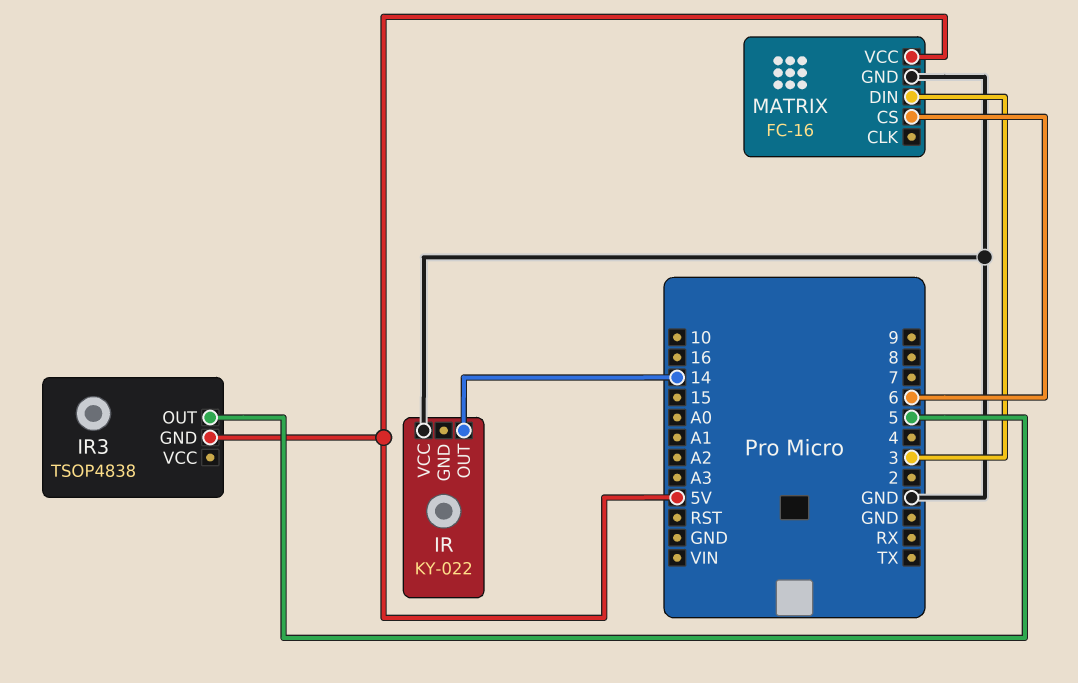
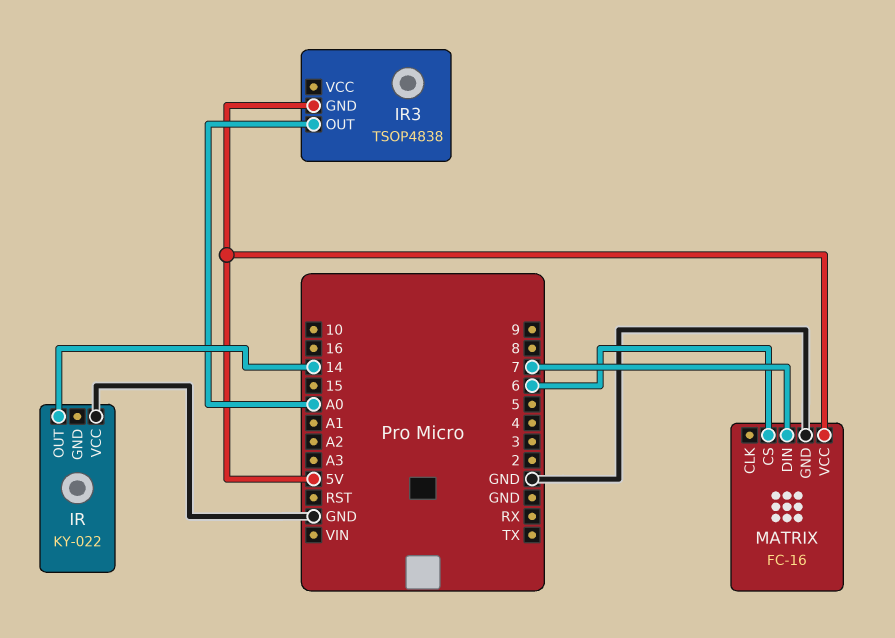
IR3 pin OUT: 5 -> A0
MATRIX pin DIN: 3 -> 7

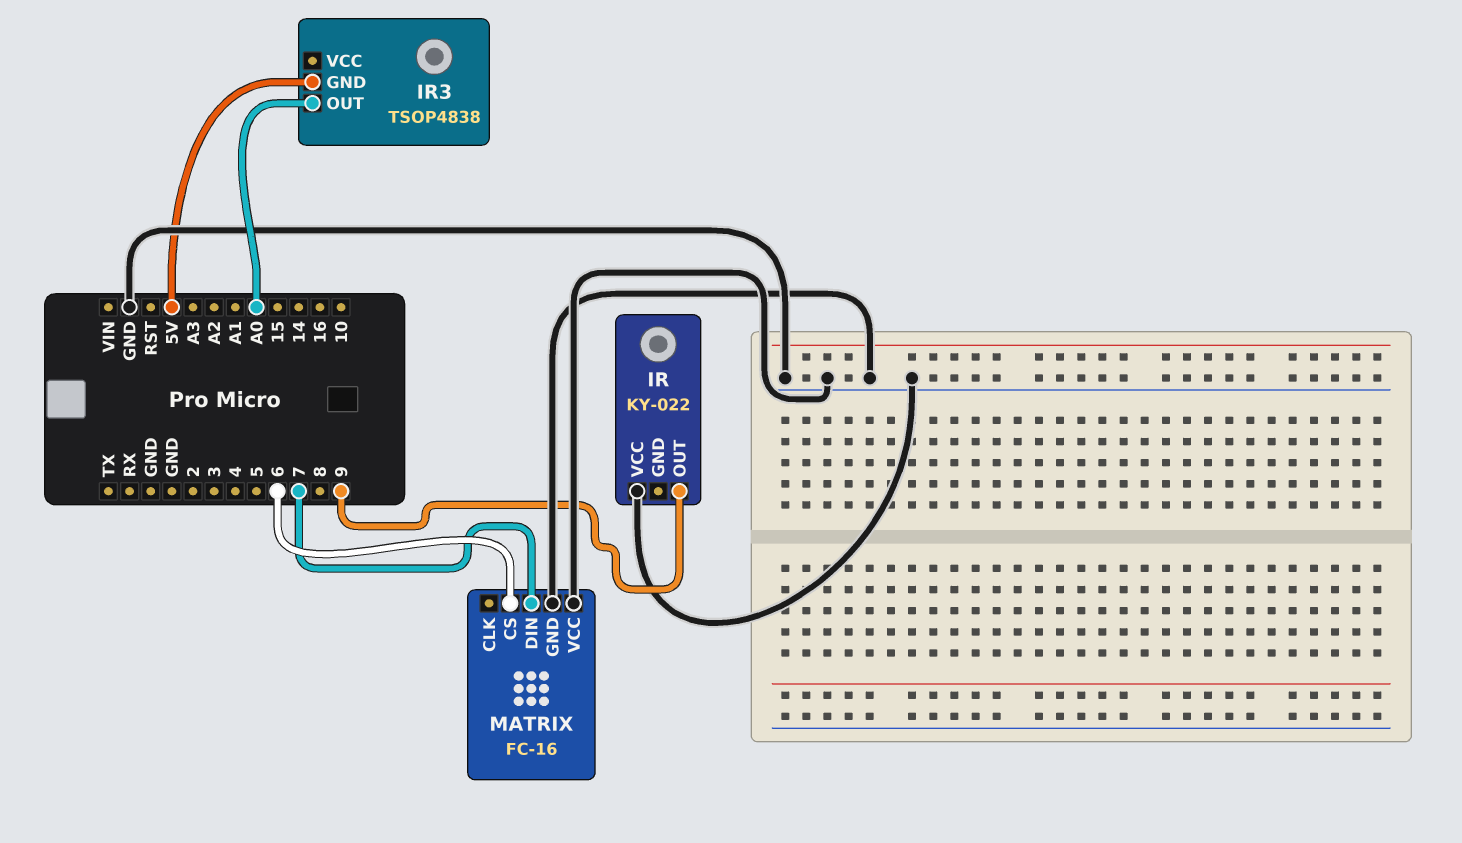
IR pin OUT: 14 -> 9
MATRIX pin VCC: 5V -> GND

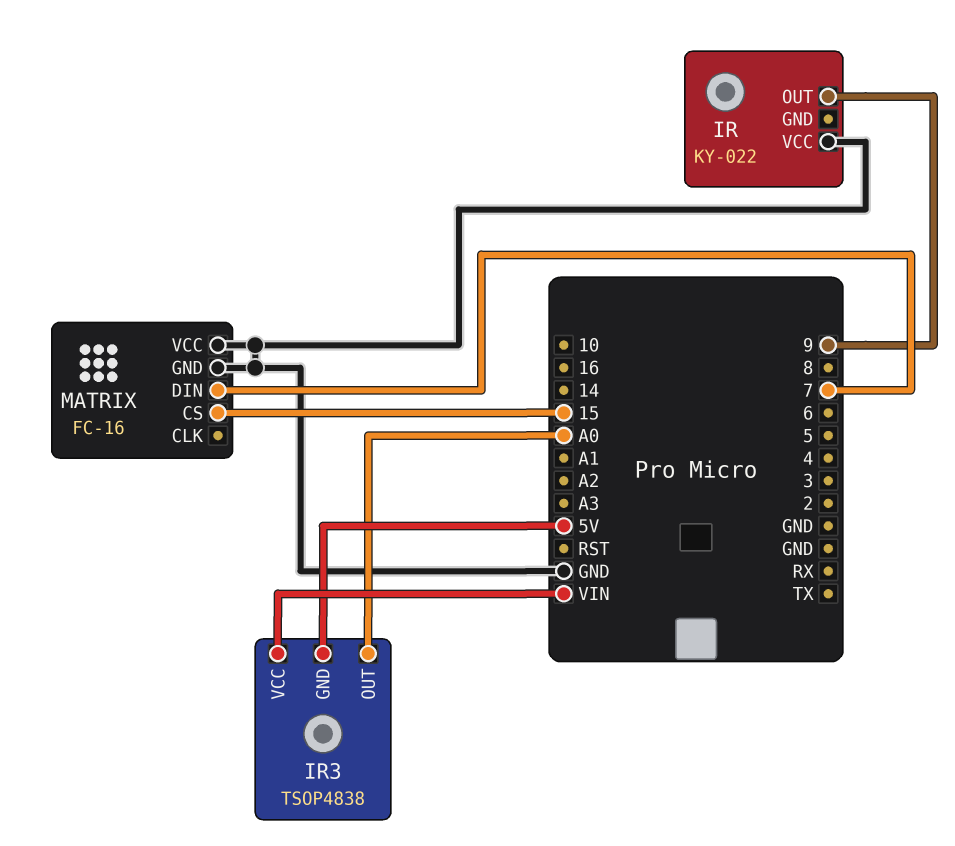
IR3 pin VCC: none -> VIN
MATRIX pin CS: 6 -> 15

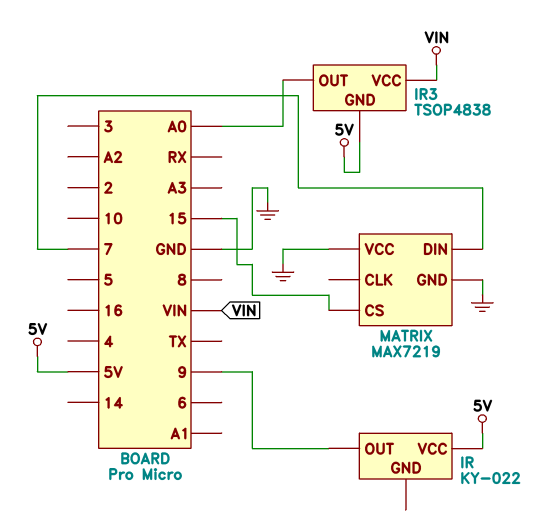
IR pin VCC: GND -> 5V
MATRIX: FC-16 -> MAX7219

